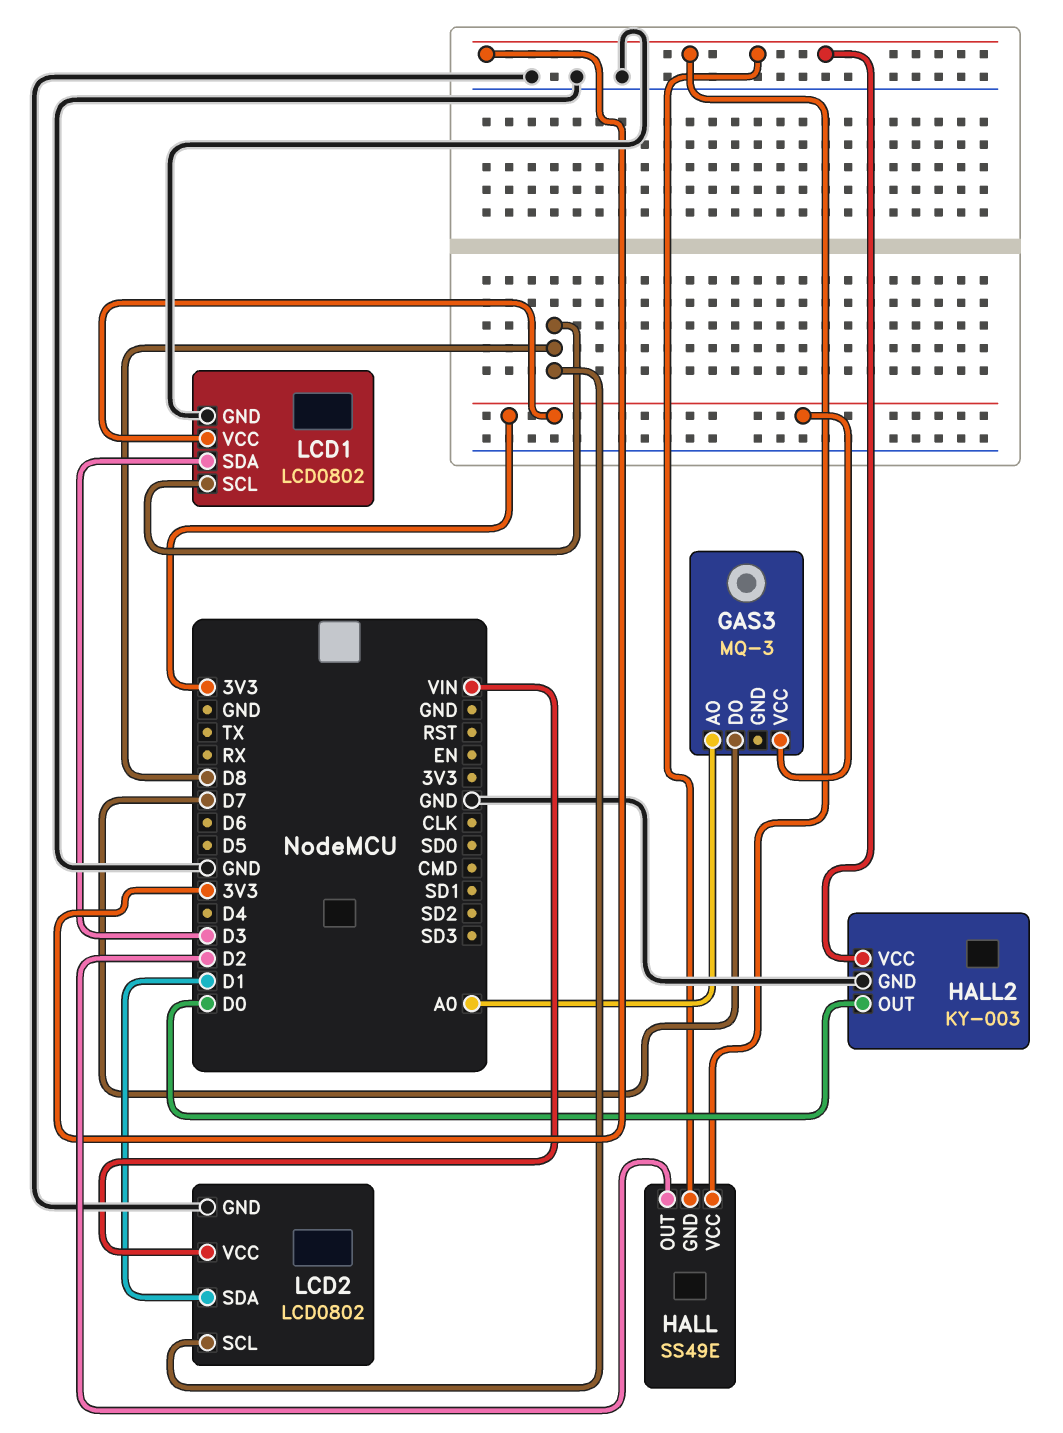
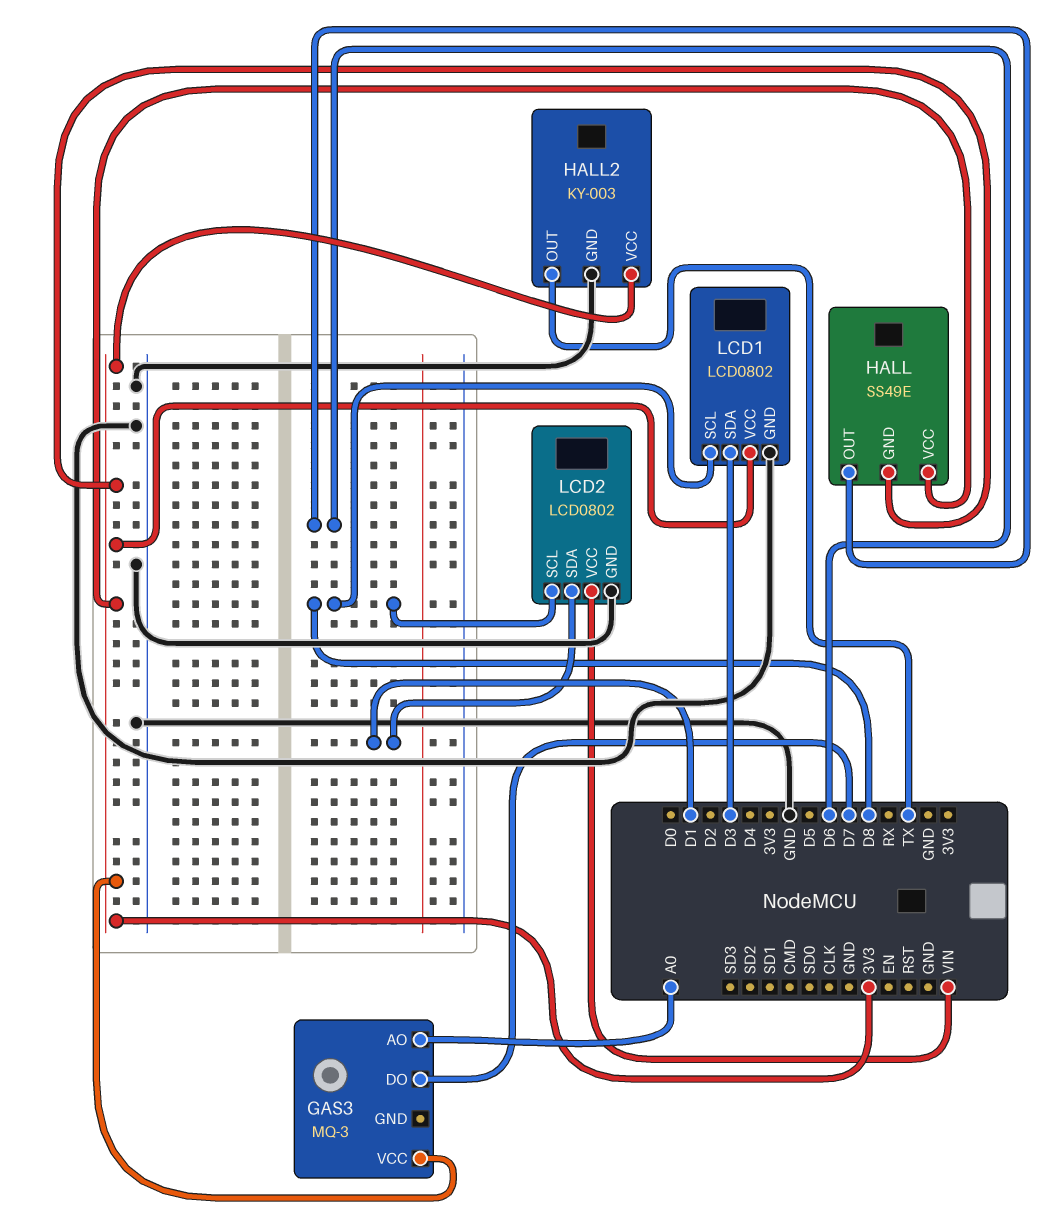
HALL pin OUT: D2 -> D6
HALL2 pin OUT: D0 -> TX

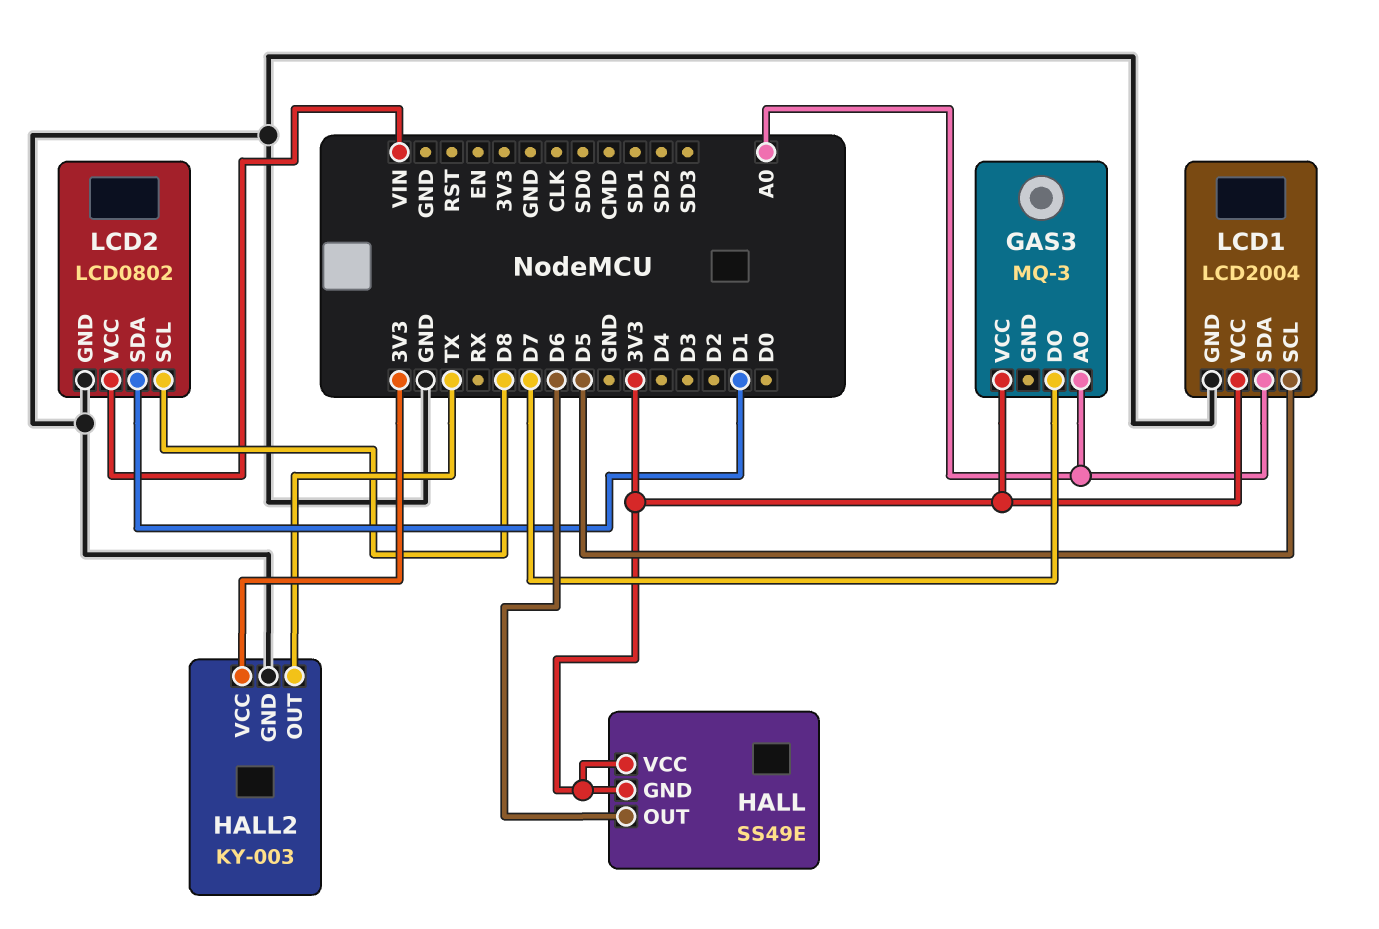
LCD1: LCD0802 -> LCD2004
LCD1 pin SCL: D8 -> D5
LCD1 pin SDA: D3 -> A0

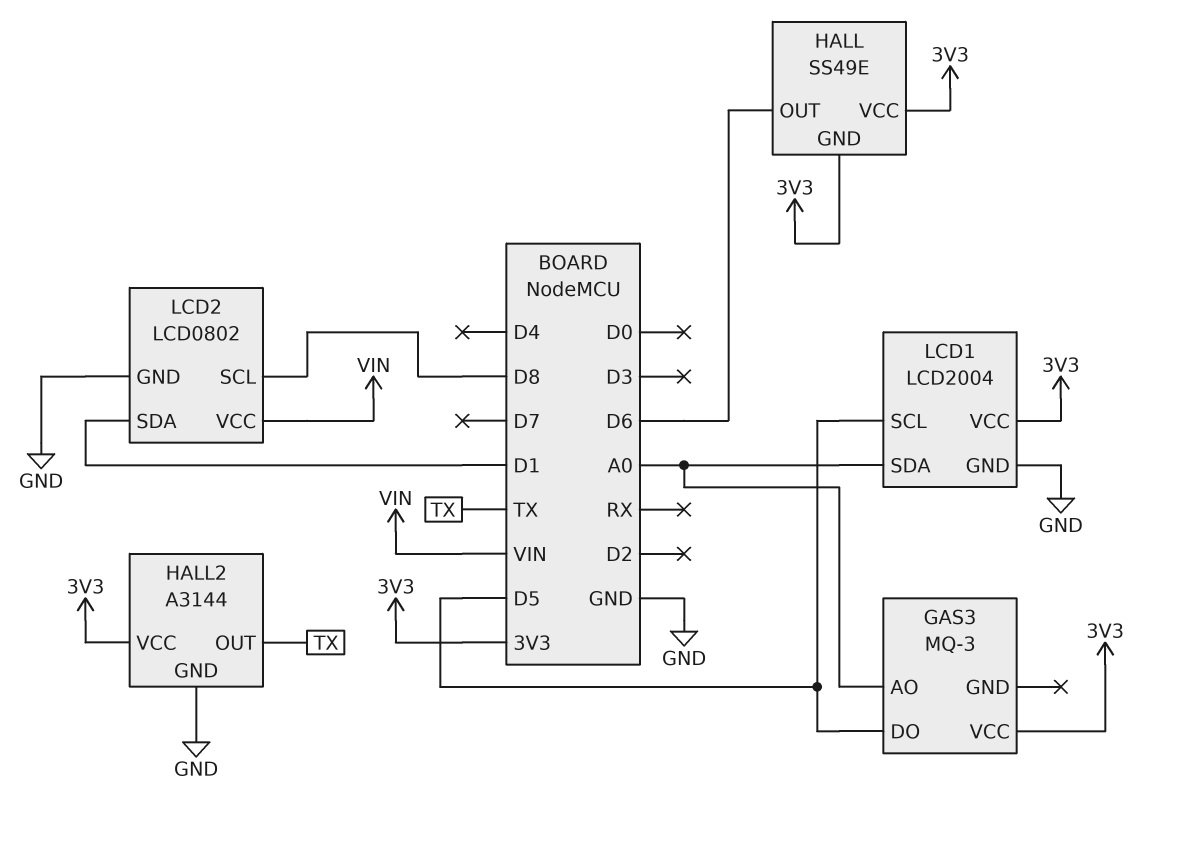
GAS3 pin DO: D7 -> D5
HALL2: KY-003 -> A3144

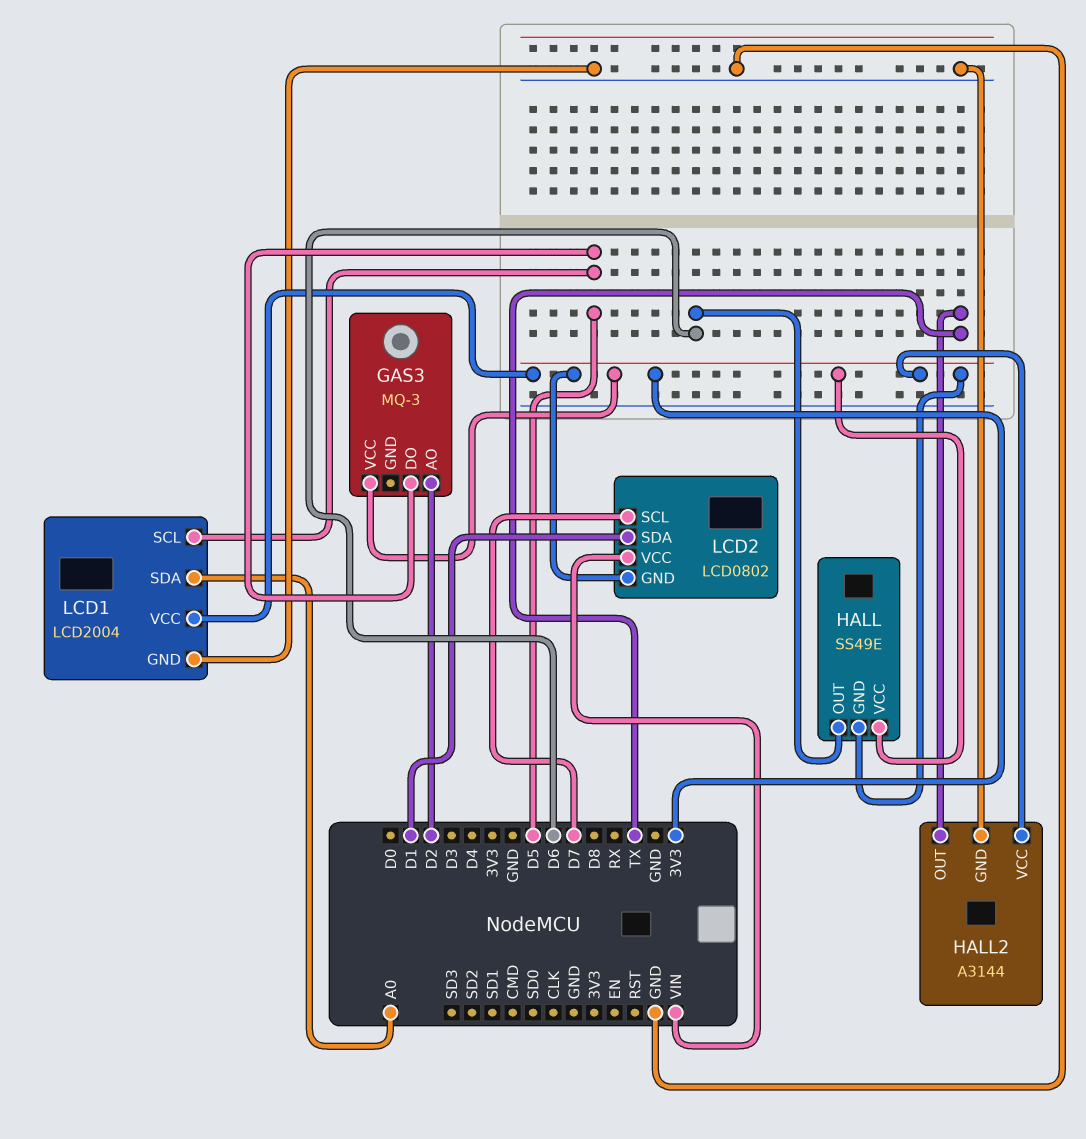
GAS3 pin AO: A0 -> D2
LCD2 pin GND: GND -> 3V3
LCD2 pin SCL: D8 -> D7

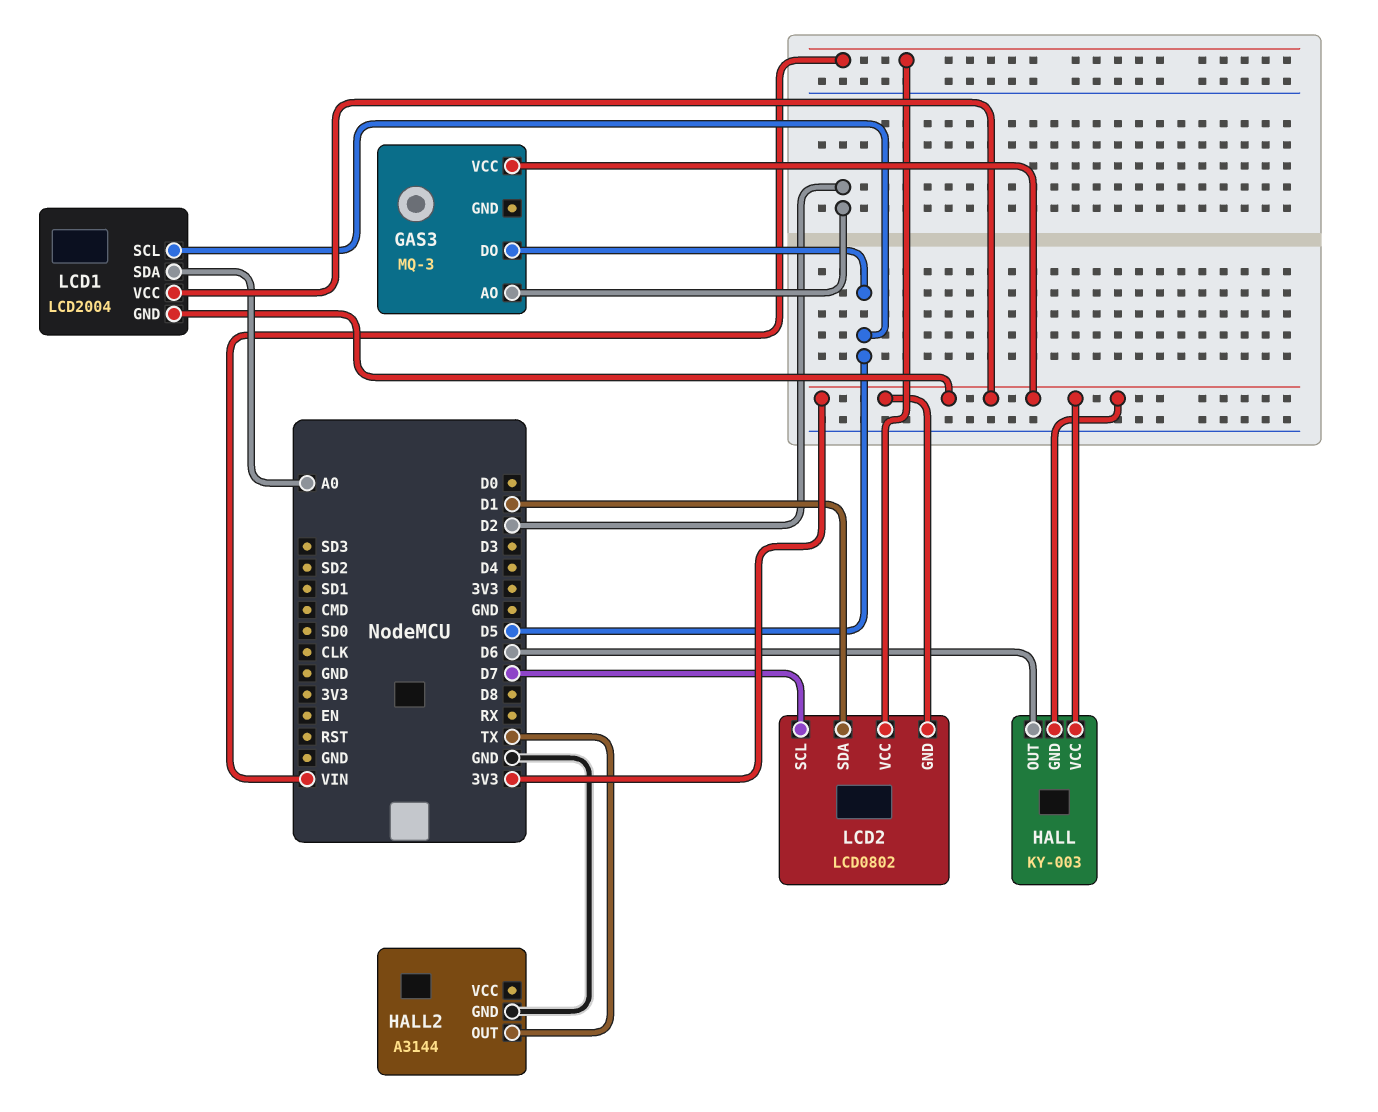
HALL: SS49E -> KY-003
HALL2 pin VCC: 3V3 -> none
LCD1 pin GND: GND -> 3V3

